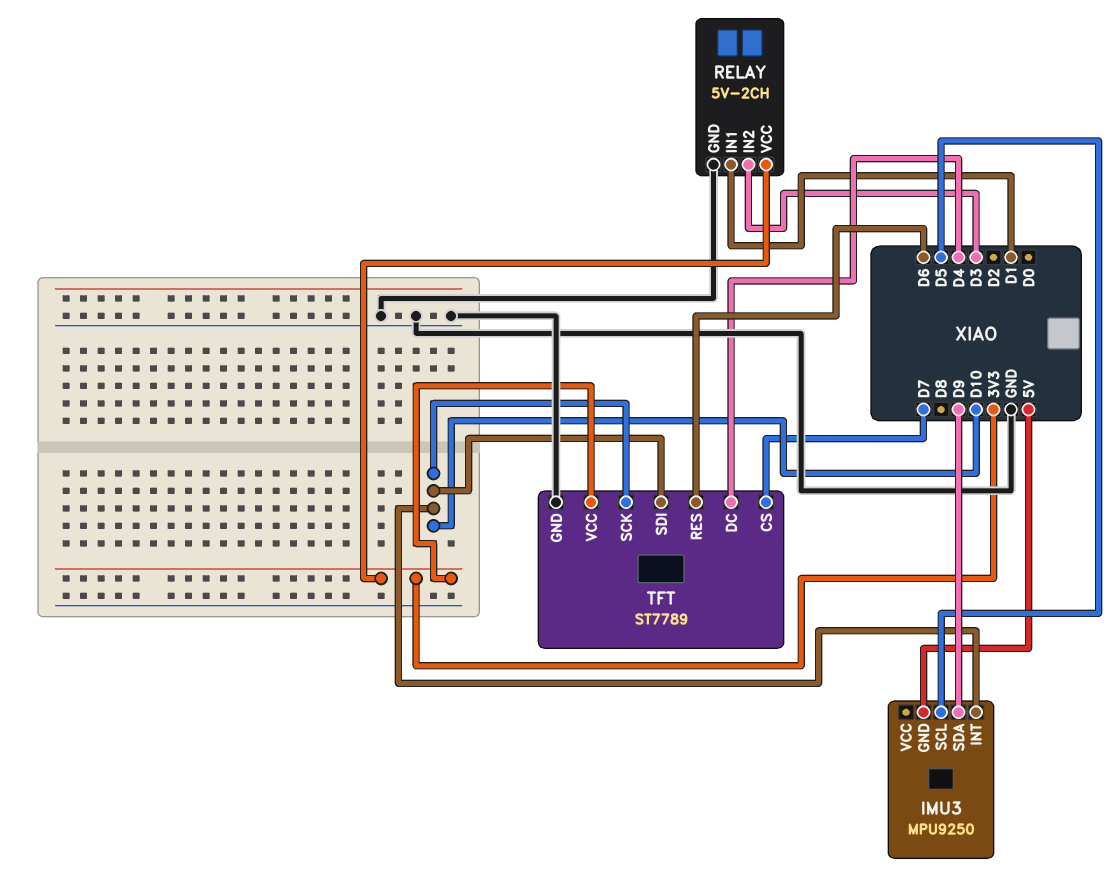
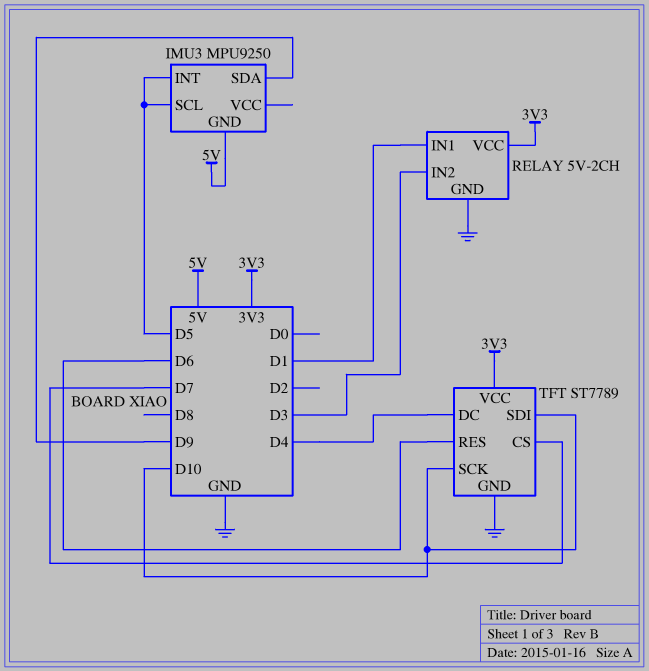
IMU3 pin INT: D10 -> D5

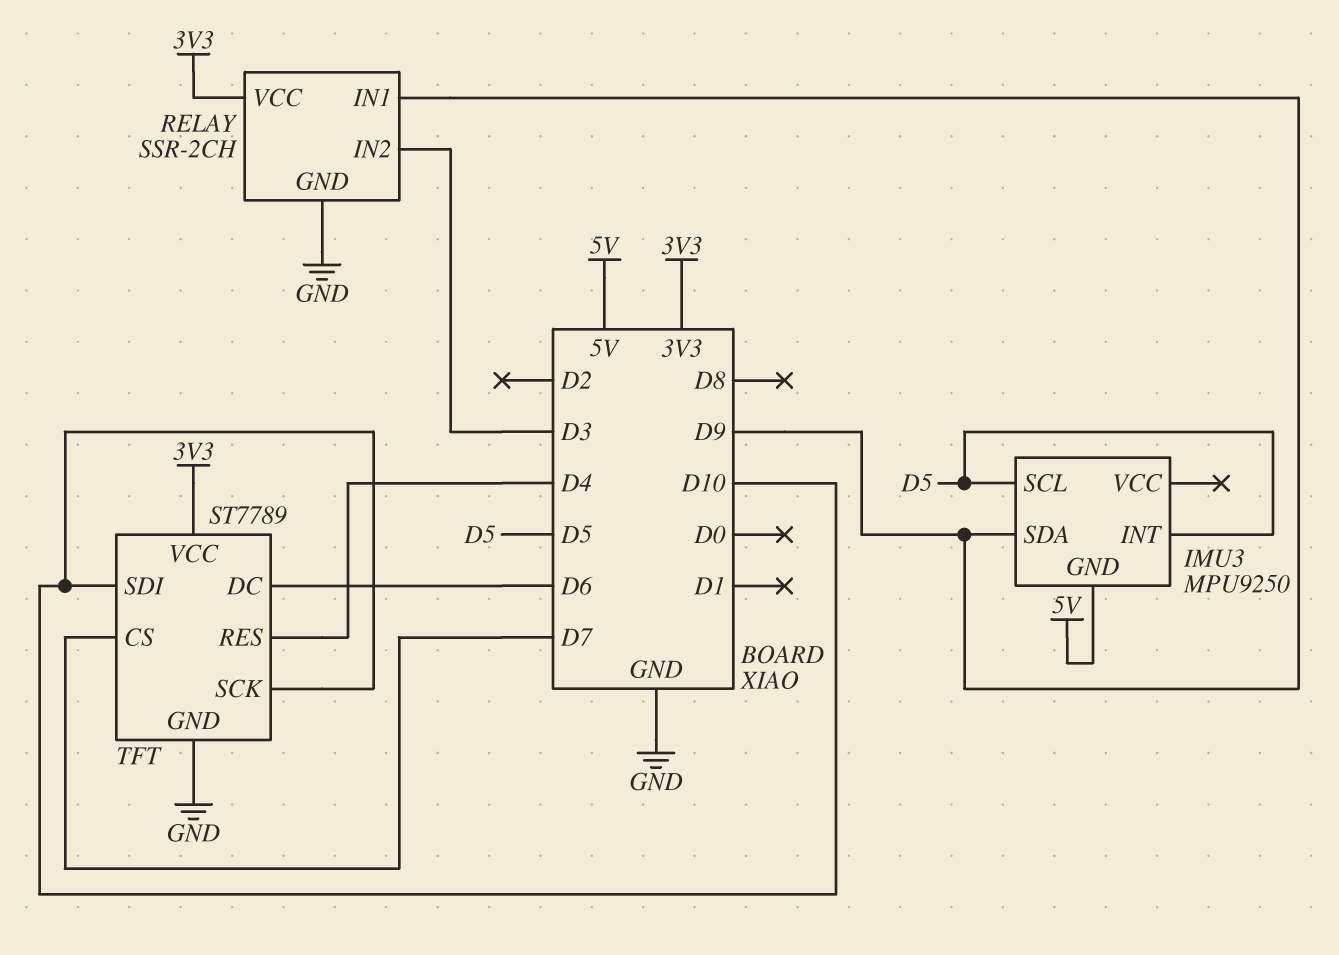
RELAY: 5V-2CH -> SSR-2CH
RELAY pin IN1: D1 -> D9
TFT pin DC: D4 -> D6
TFT pin RES: D6 -> D4

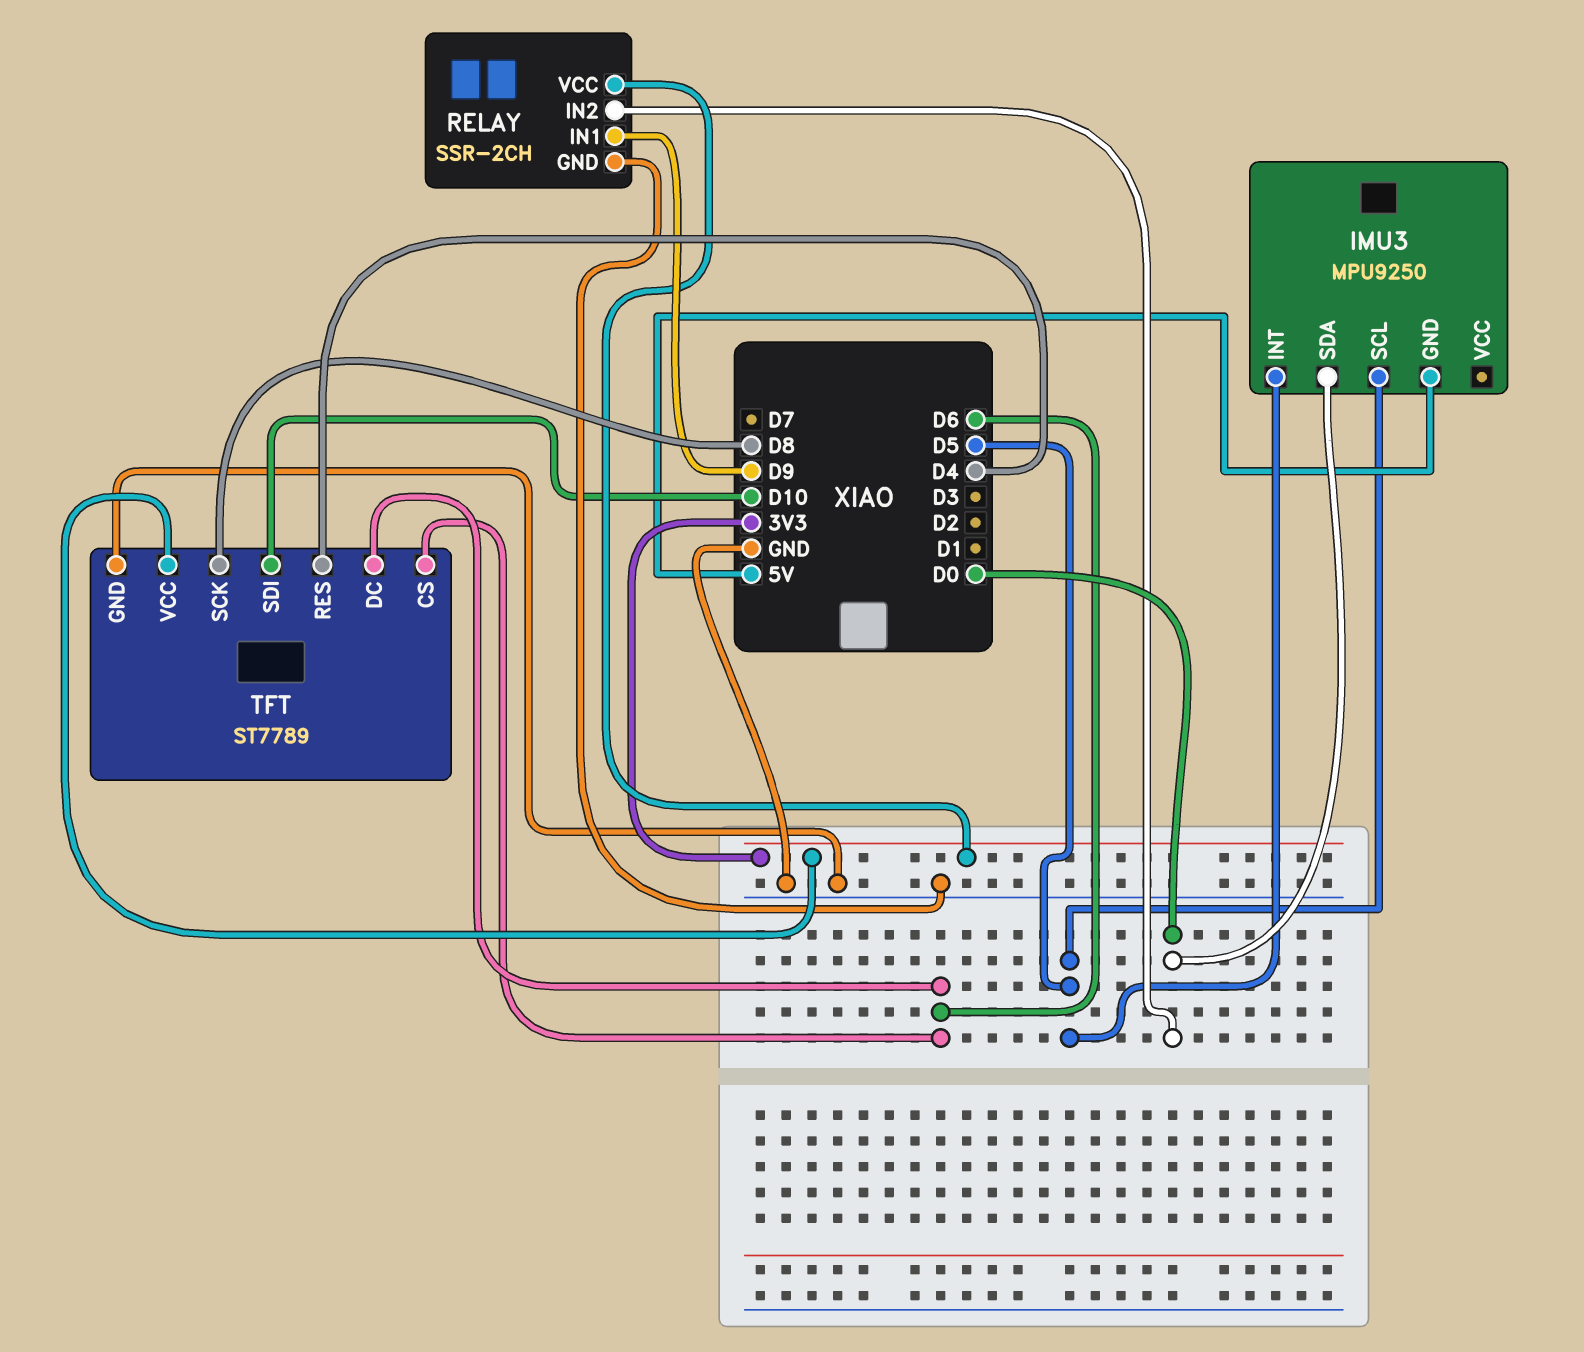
IMU3 pin SDA: D9 -> D0
RELAY pin IN2: D3 -> D0
TFT pin CS: D7 -> D6
TFT pin SCK: D10 -> D8

